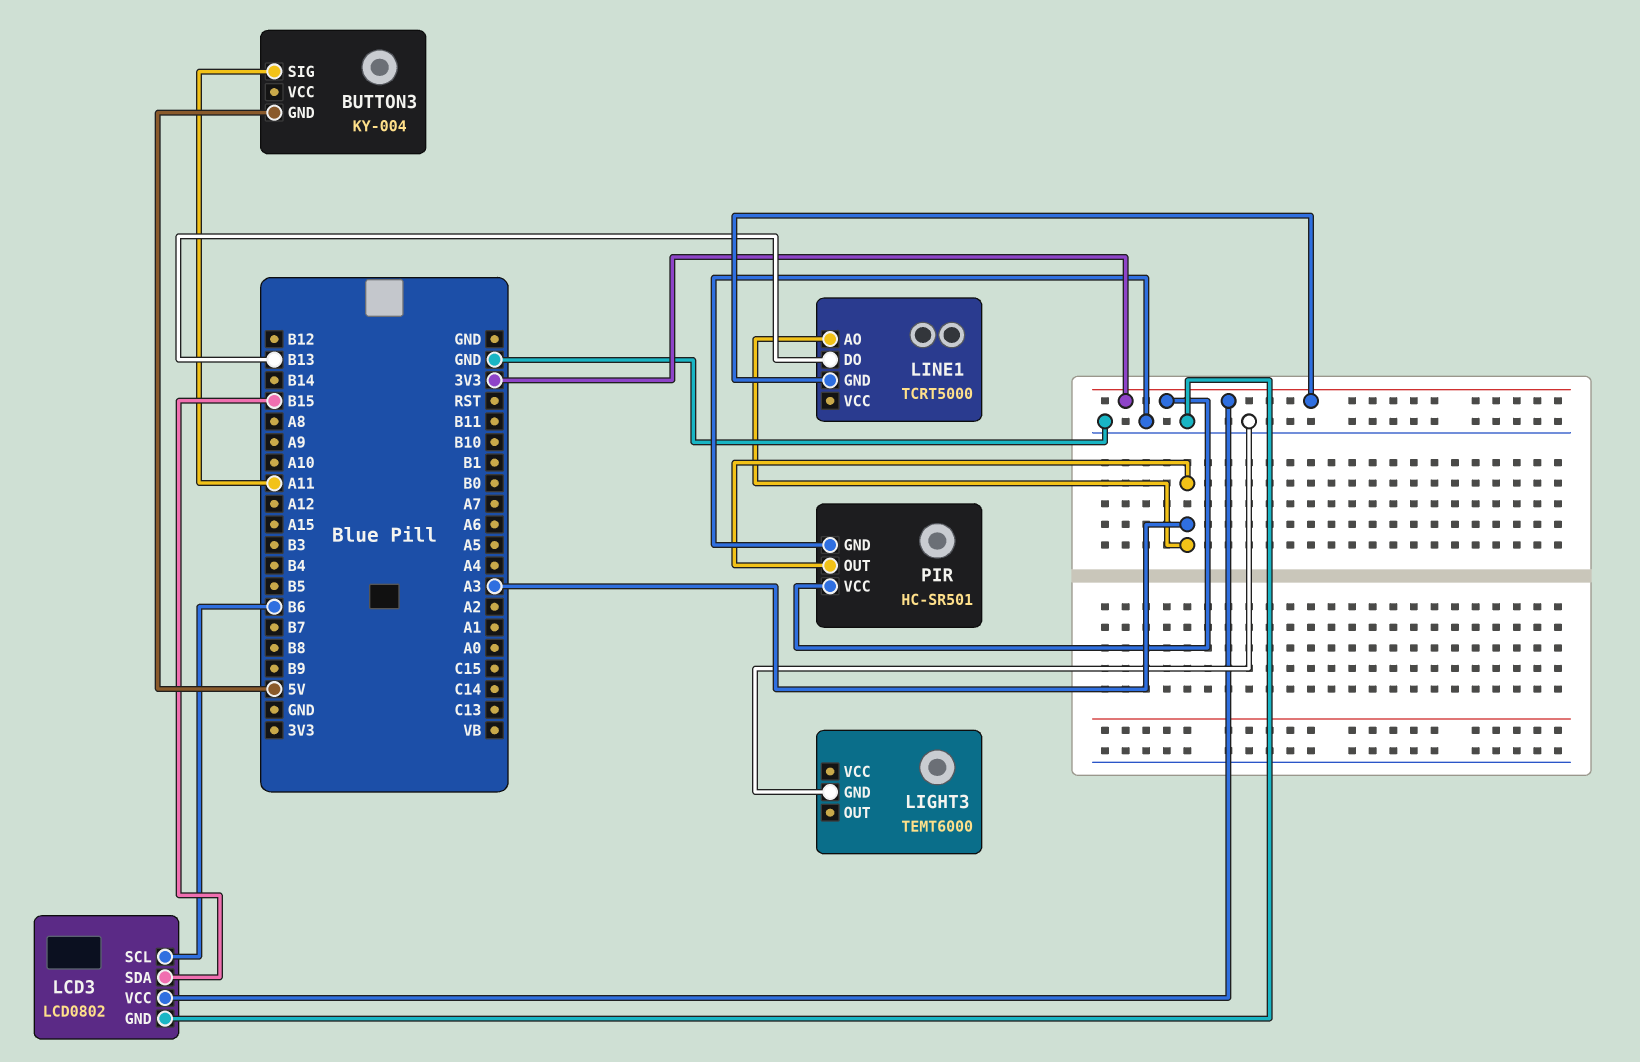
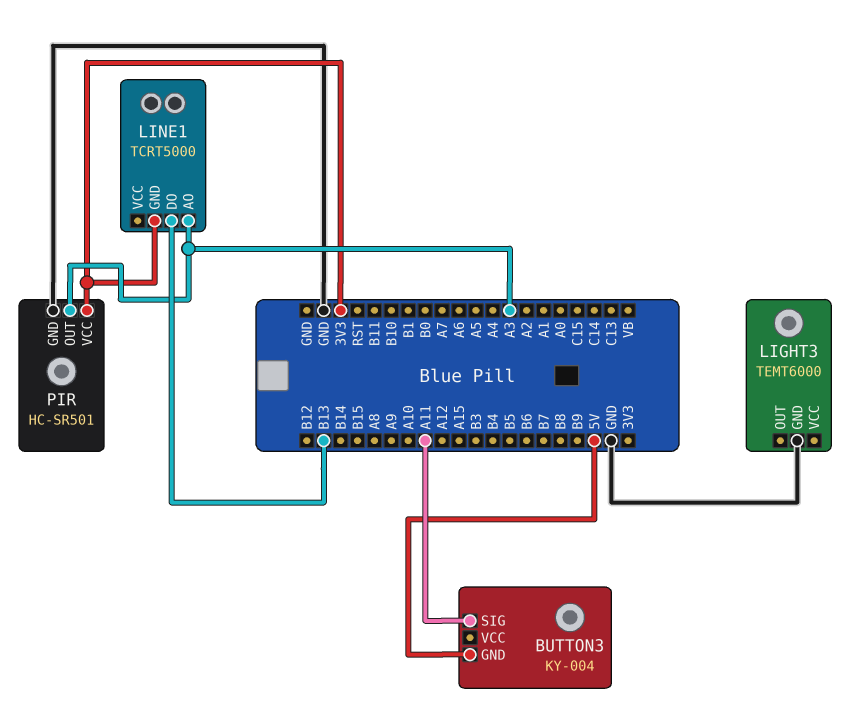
LCD3: LCD0802 -> none
LCD3 pin GND: GND -> none
LCD3 pin SCL: B6 -> none
LCD3 pin SDA: B15 -> none
LCD3 pin VCC: 3V3 -> none

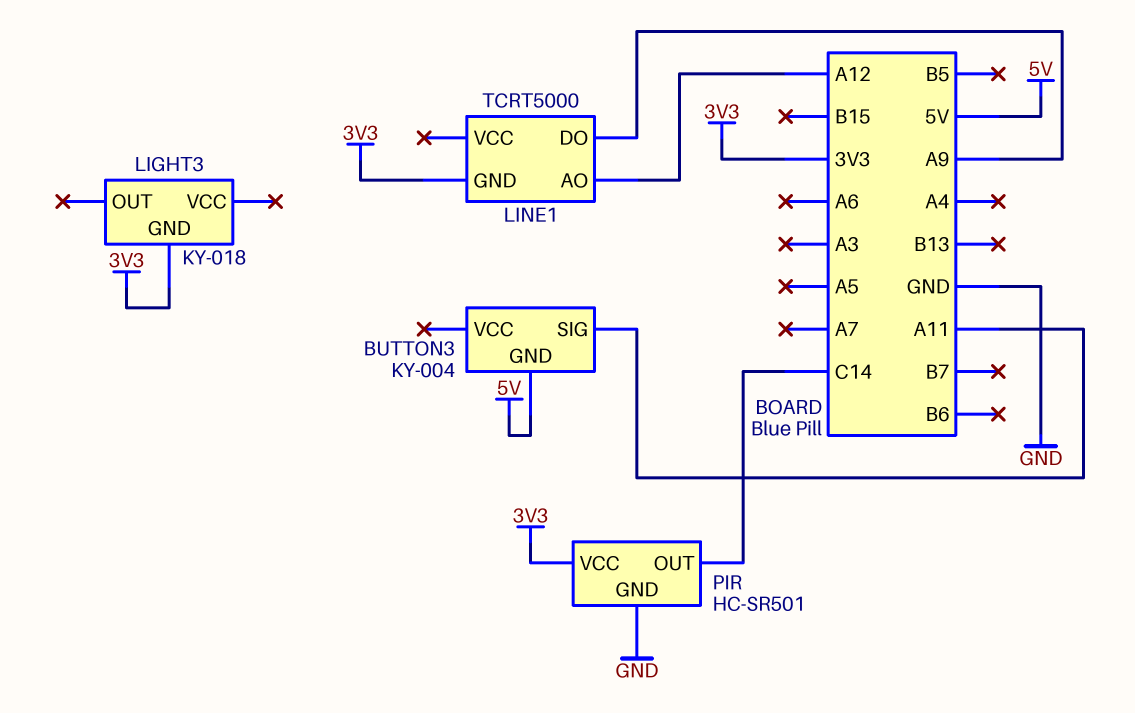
LIGHT3: TEMT6000 -> KY-018
LIGHT3 pin GND: GND -> 3V3
LINE1 pin AO: A3 -> A12
LINE1 pin DO: B13 -> A9
PIR pin OUT: A3 -> C14

